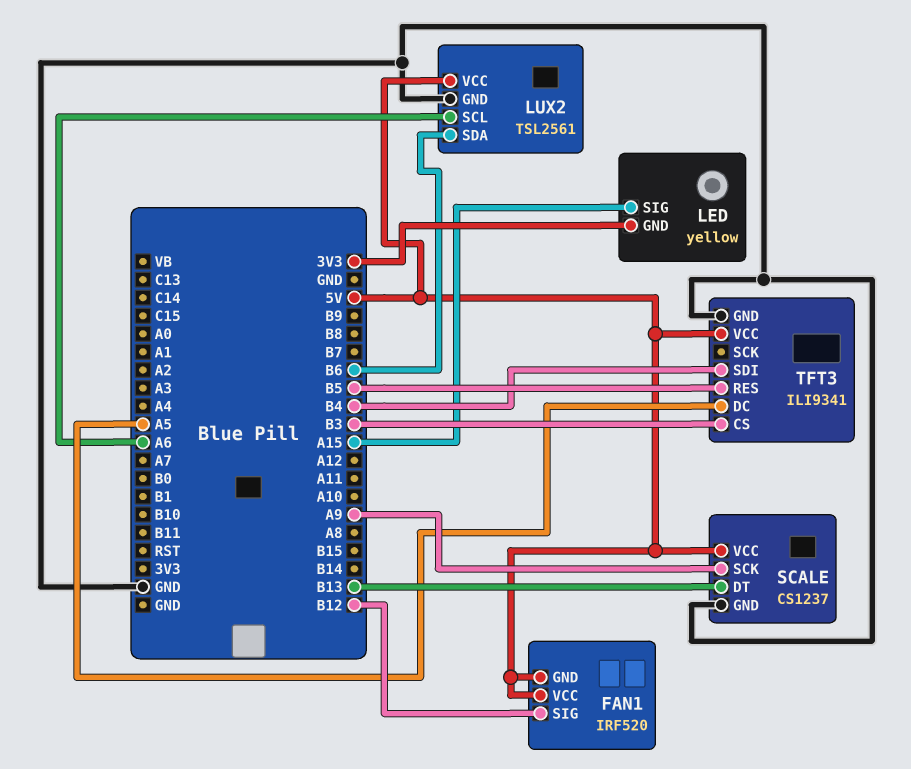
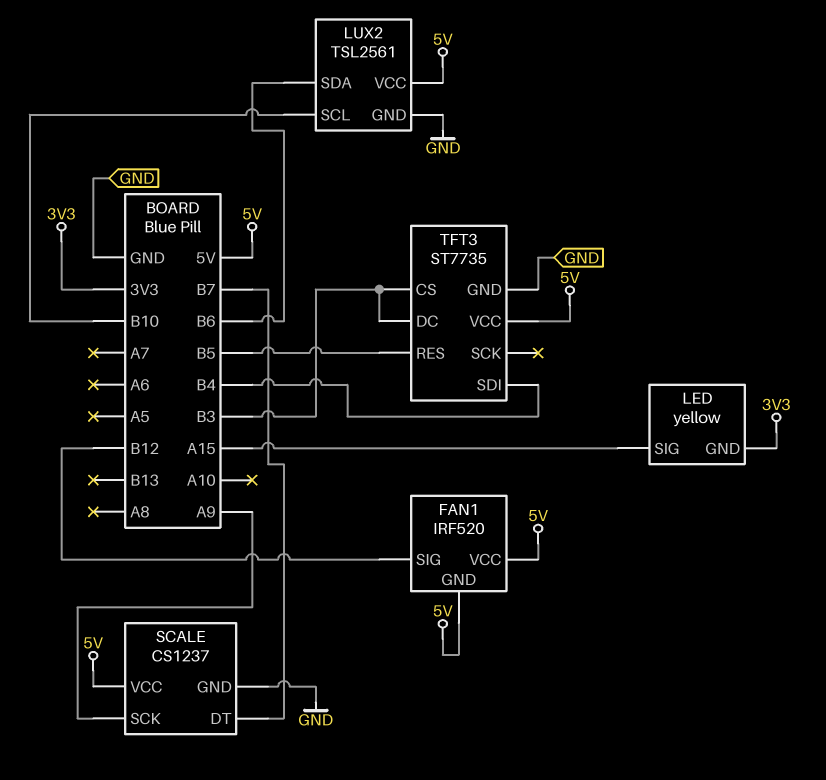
LUX2 pin SCL: A6 -> B10
SCALE pin DT: B13 -> B7
TFT3: ILI9341 -> ST7735
TFT3 pin DC: A5 -> B3

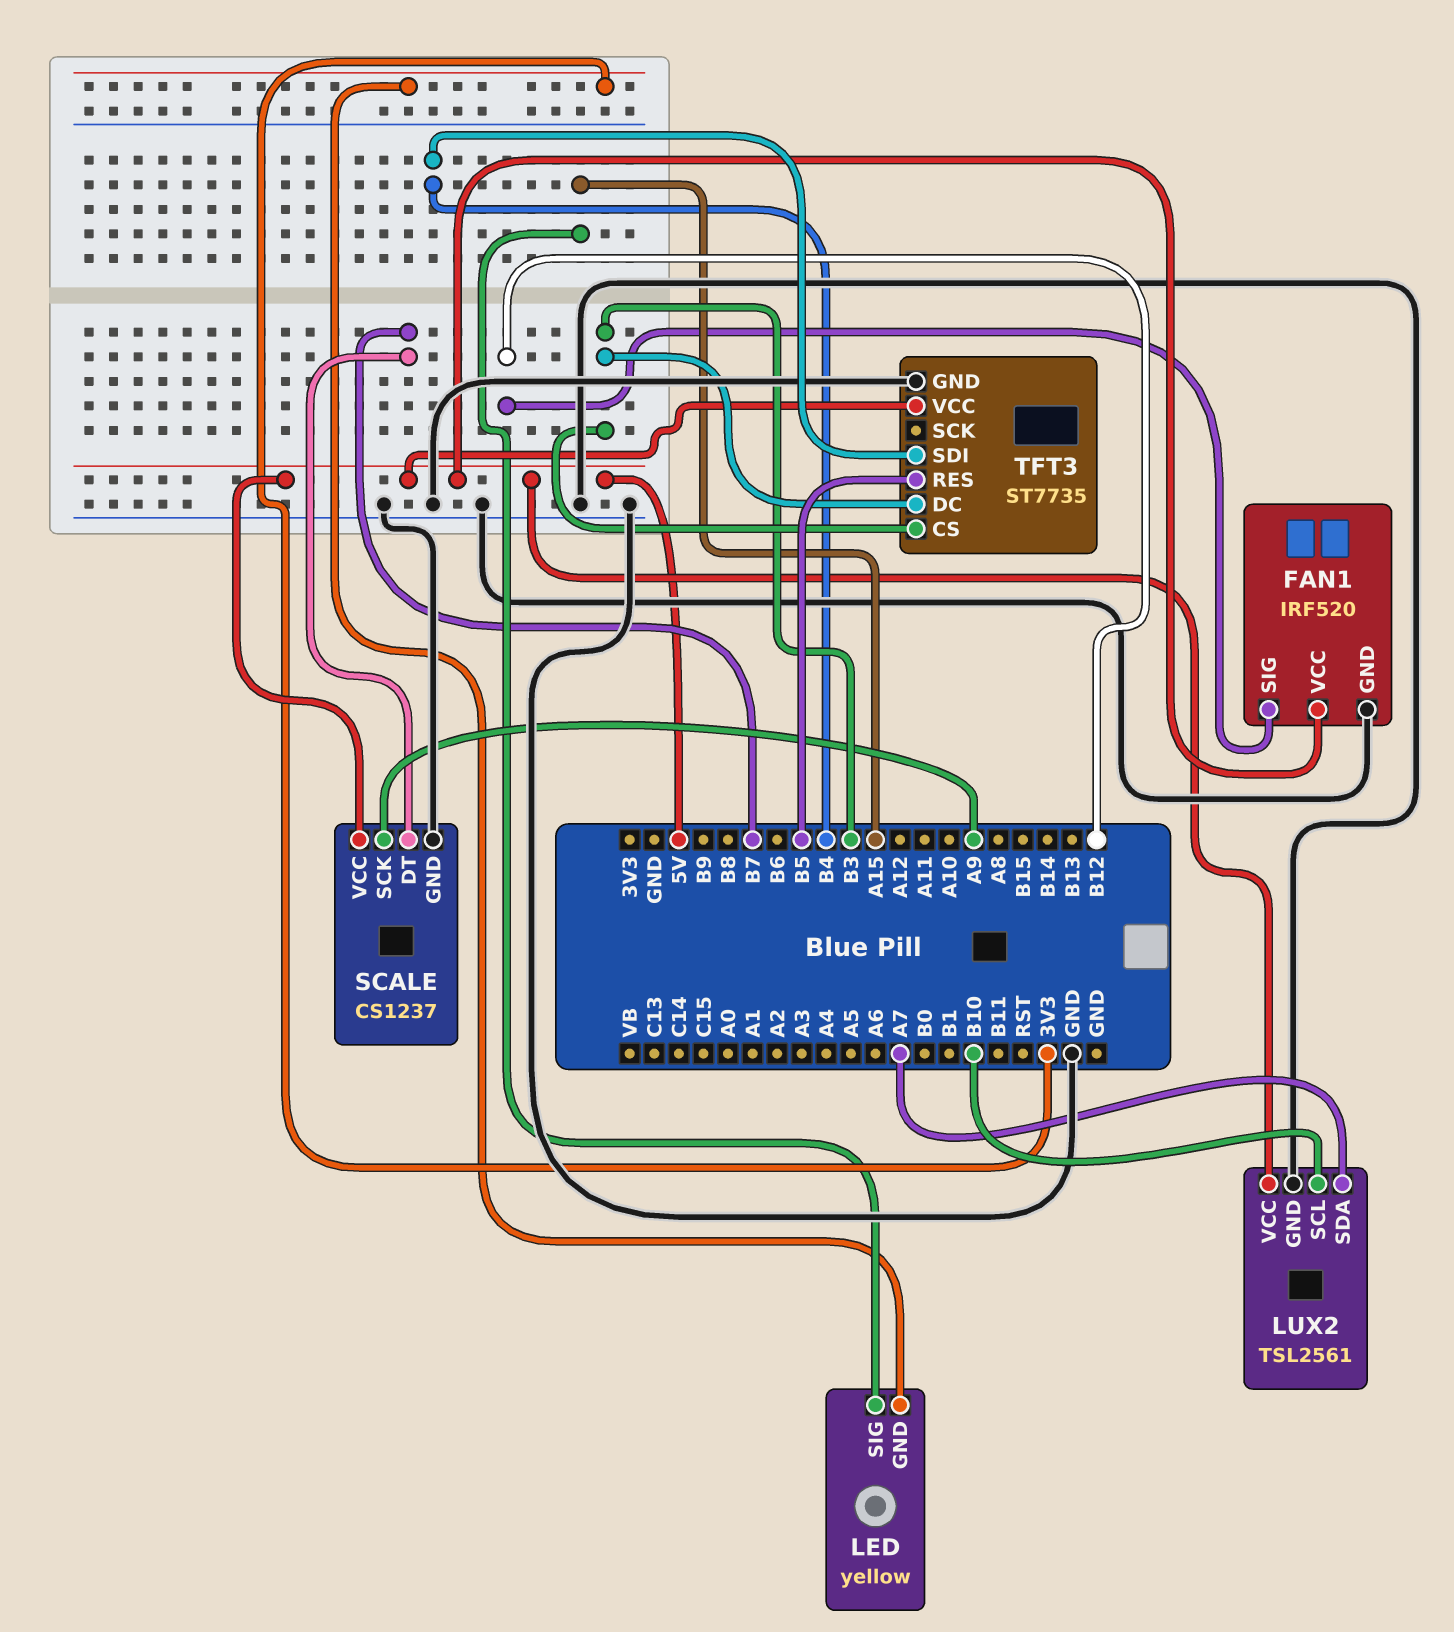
FAN1 pin GND: 5V -> GND
LUX2 pin SDA: B6 -> A7

